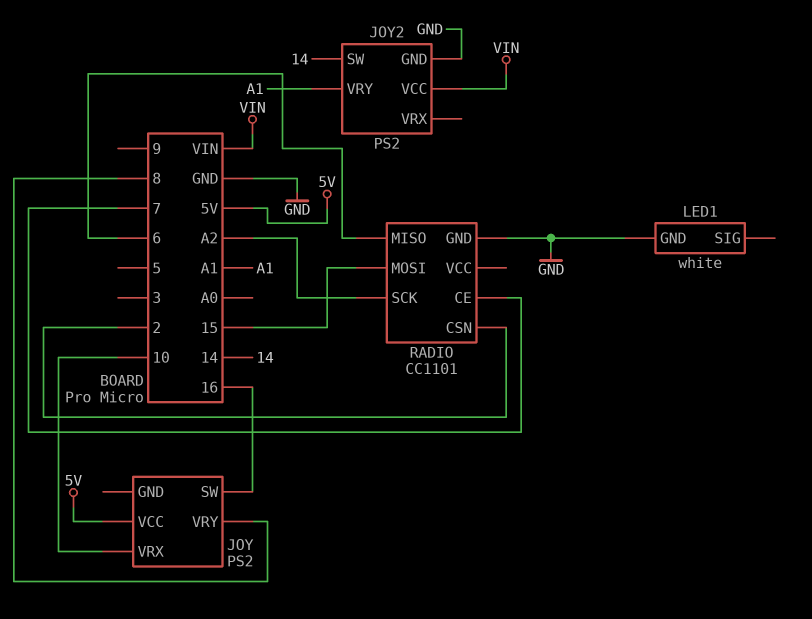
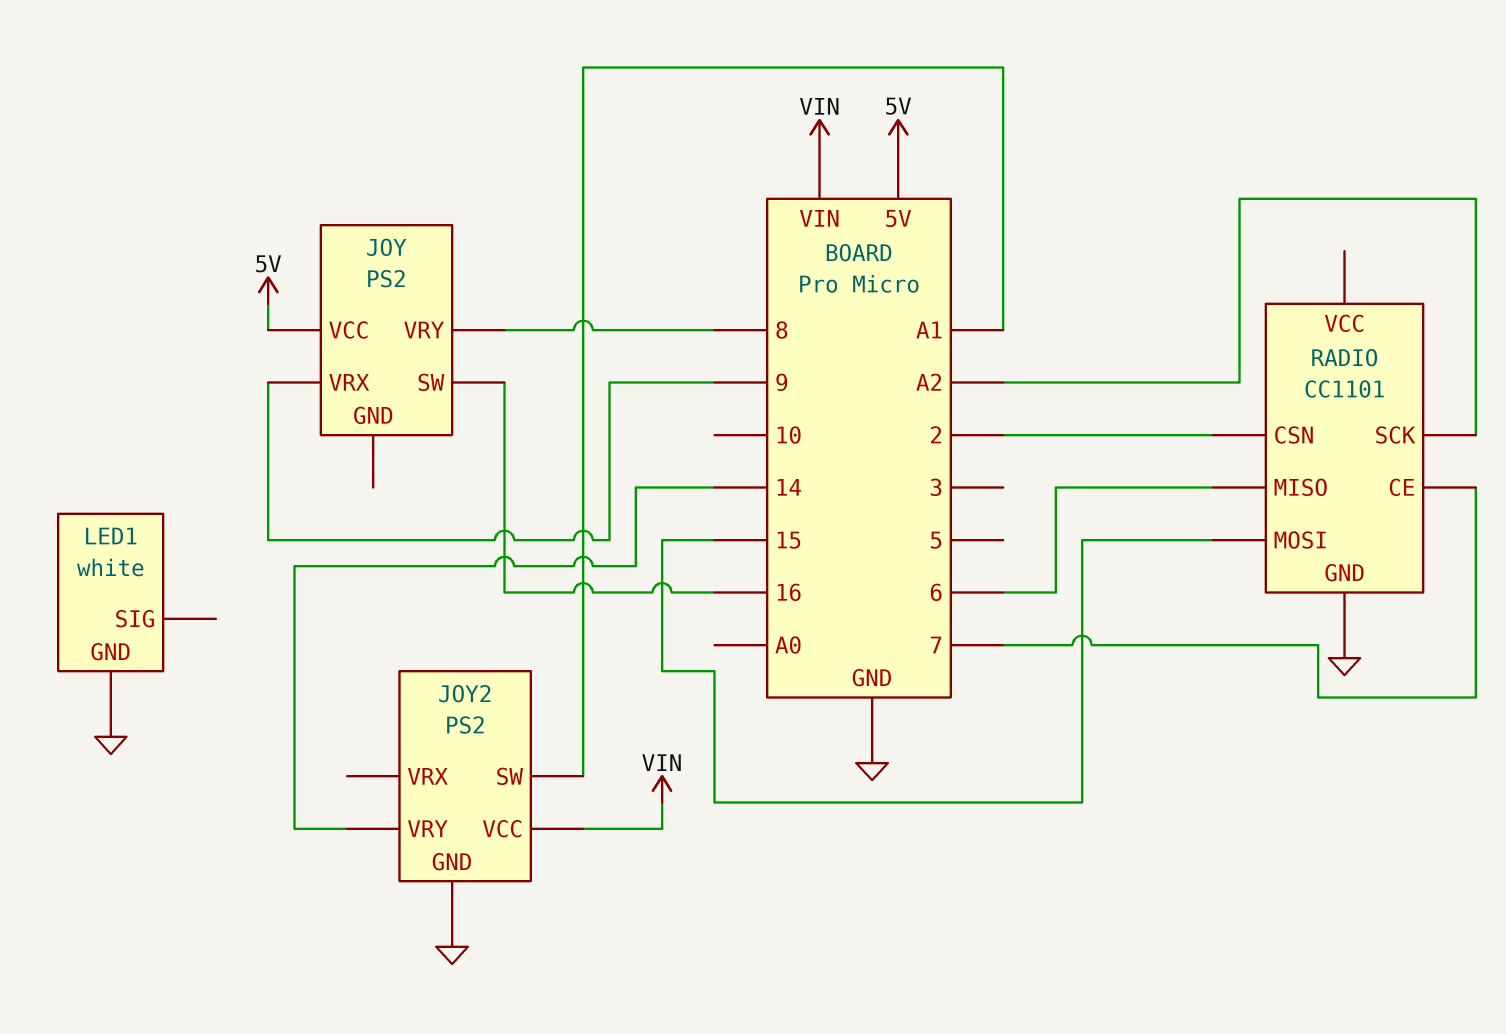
JOY pin VRX: 10 -> 9
JOY2 pin SW: 14 -> A1
JOY2 pin VRY: A1 -> 14

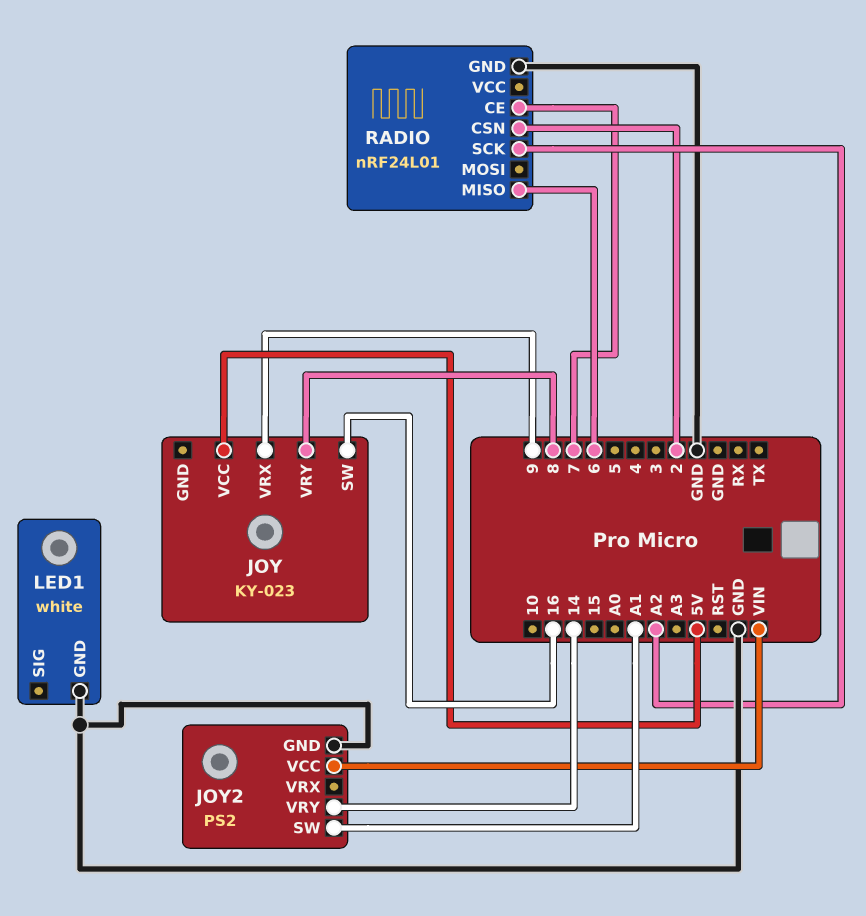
JOY: PS2 -> KY-023
RADIO: CC1101 -> nRF24L01
RADIO pin MOSI: 15 -> none

